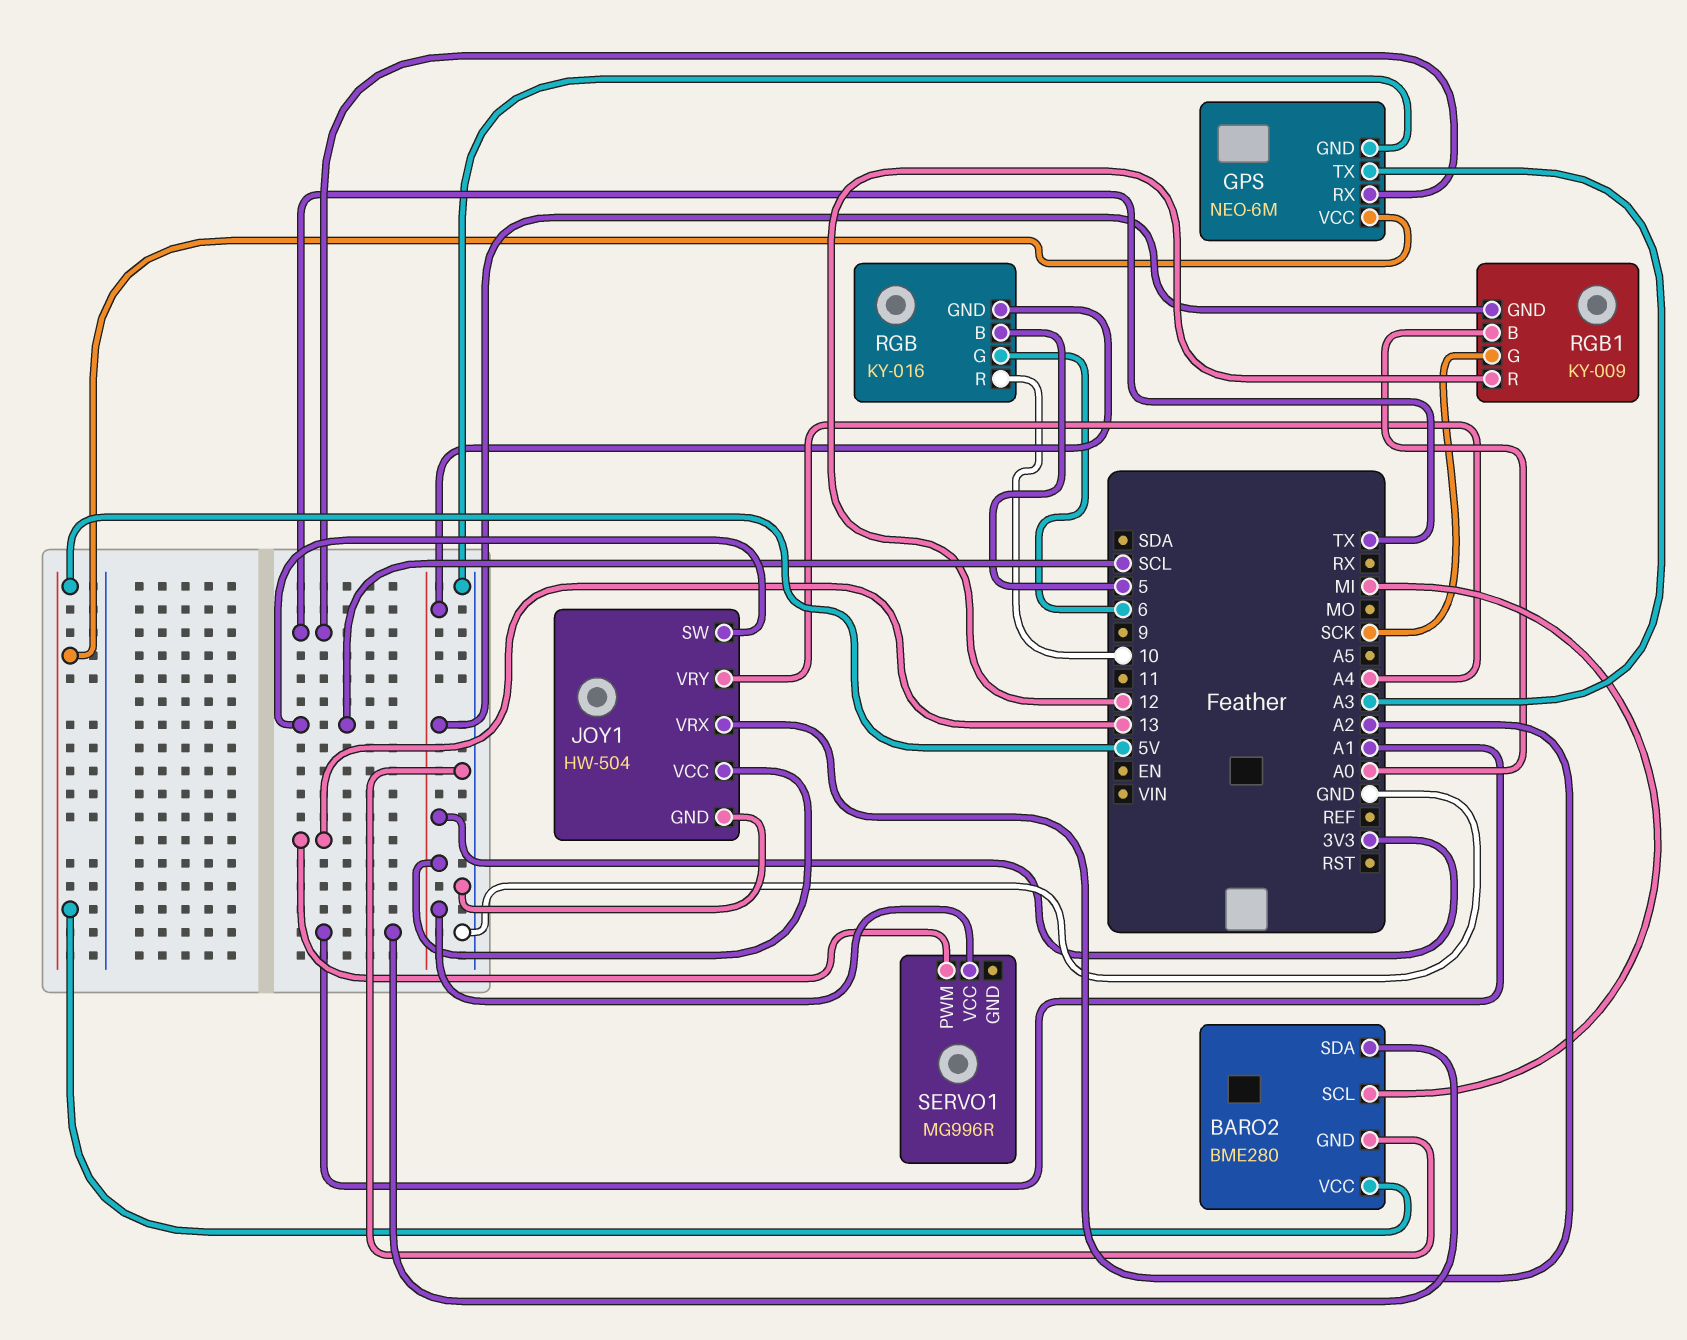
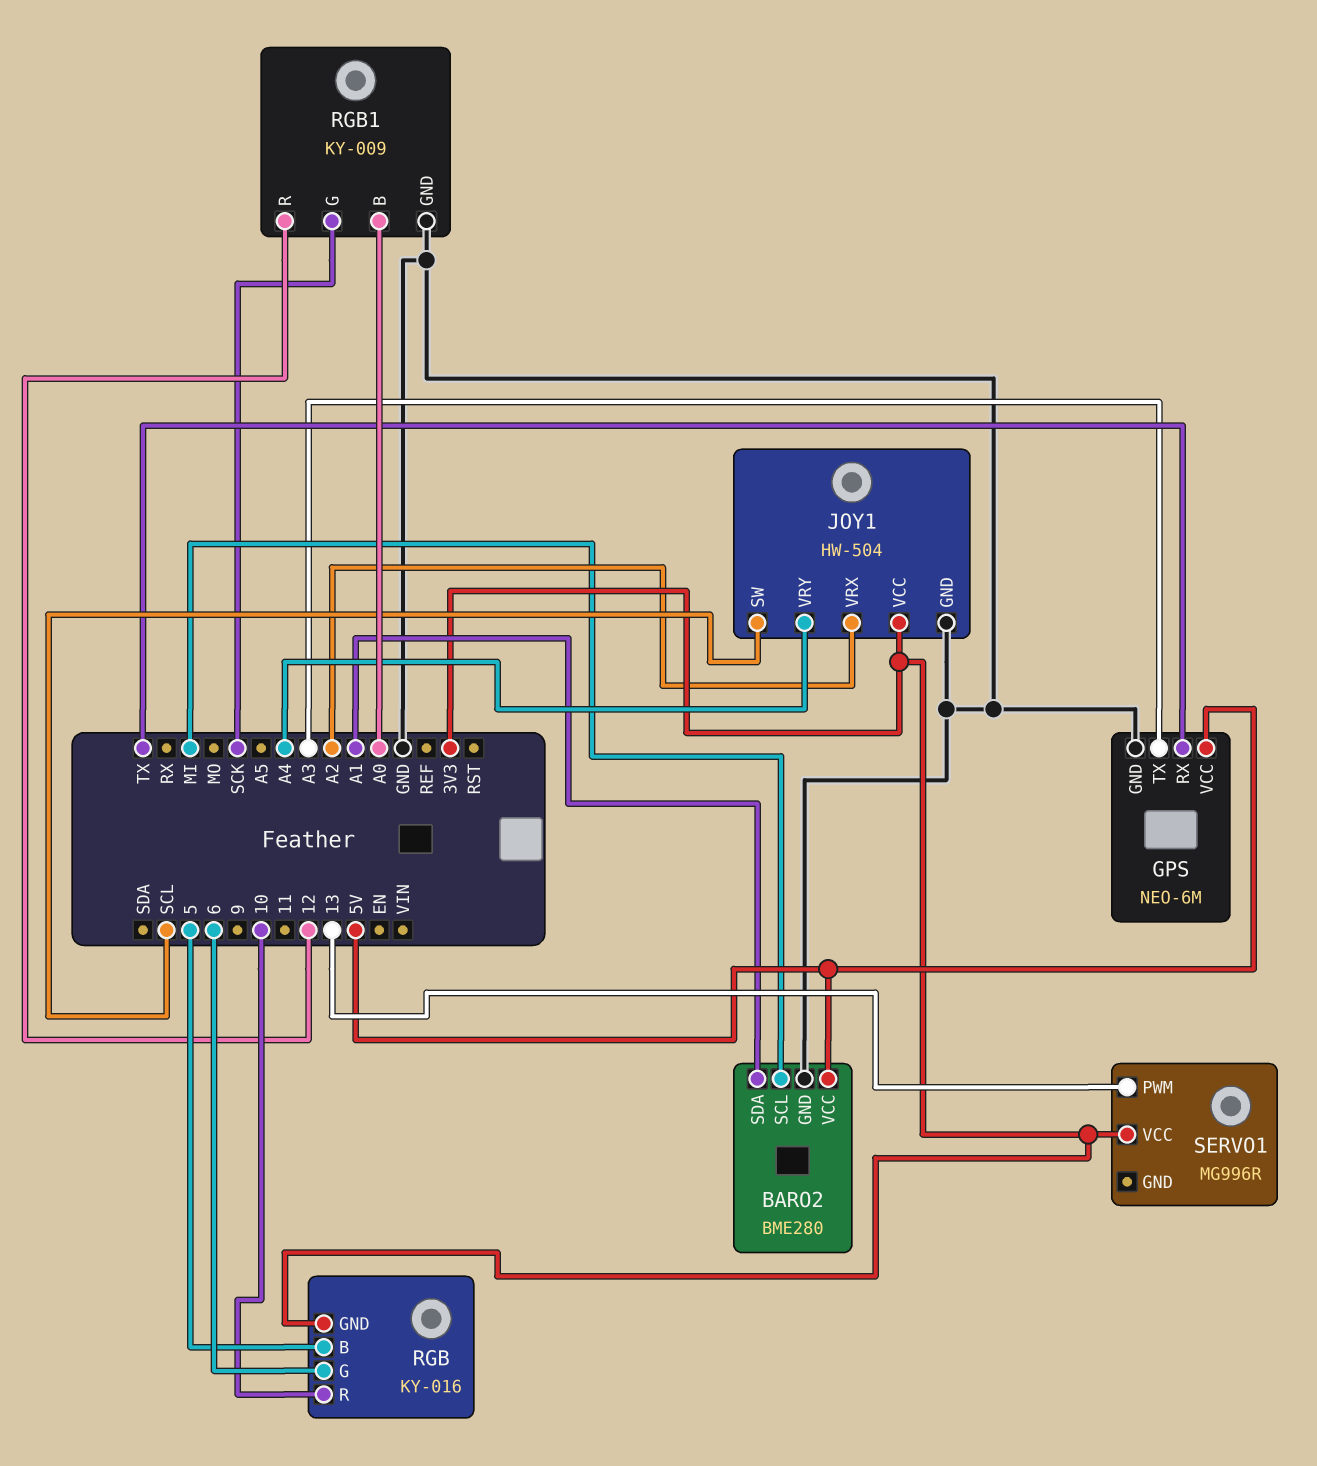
RGB1 pin GND: 3V3 -> GND

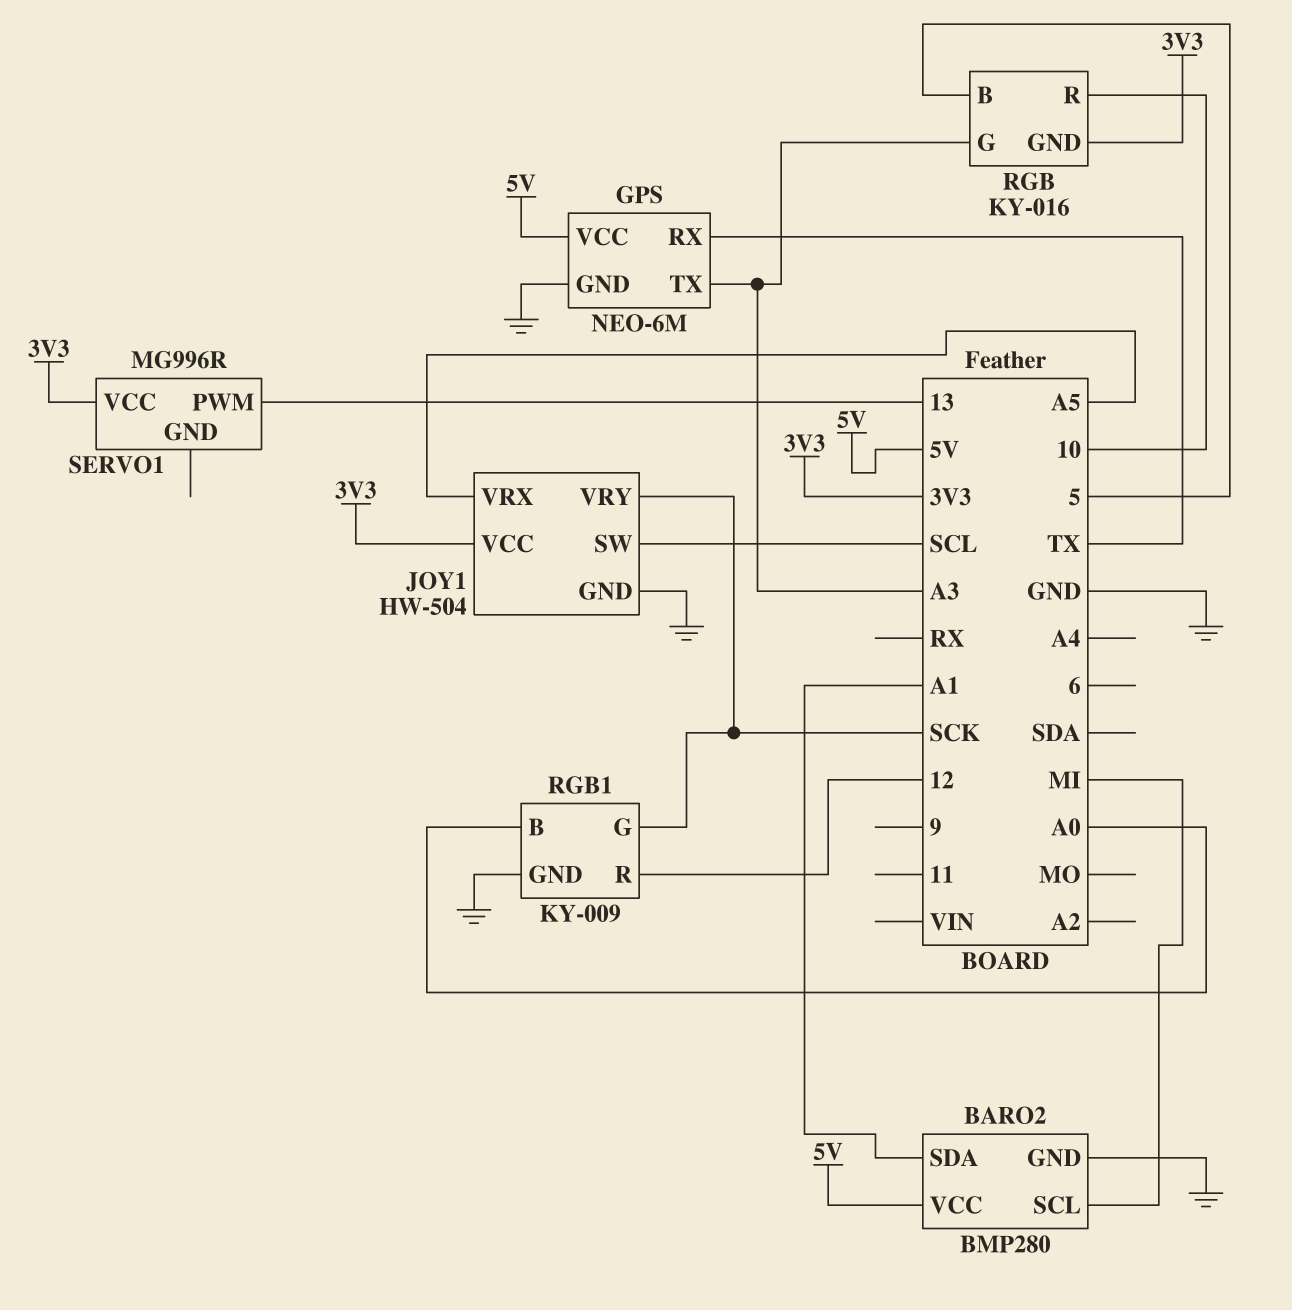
BARO2: BME280 -> BMP280
JOY1 pin VRX: A2 -> A5
JOY1 pin VRY: A4 -> SCK
RGB pin G: 6 -> A3

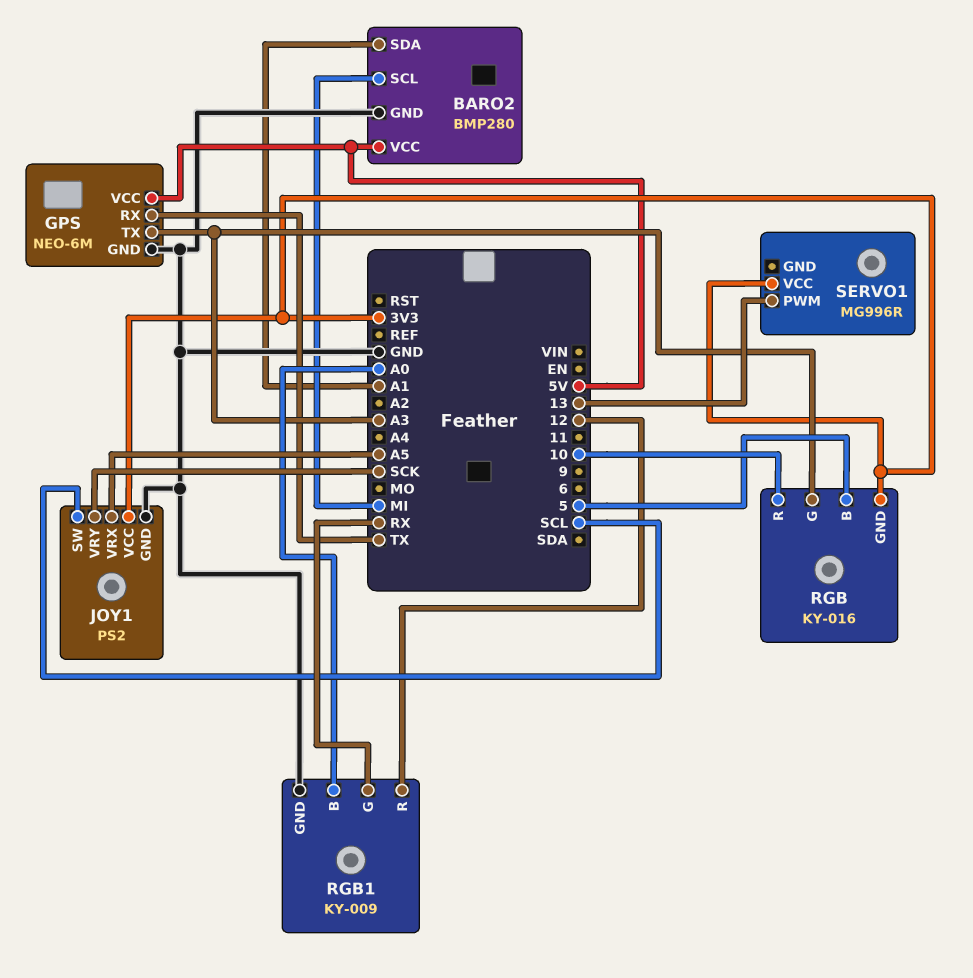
JOY1: HW-504 -> PS2
RGB1 pin G: SCK -> RX

